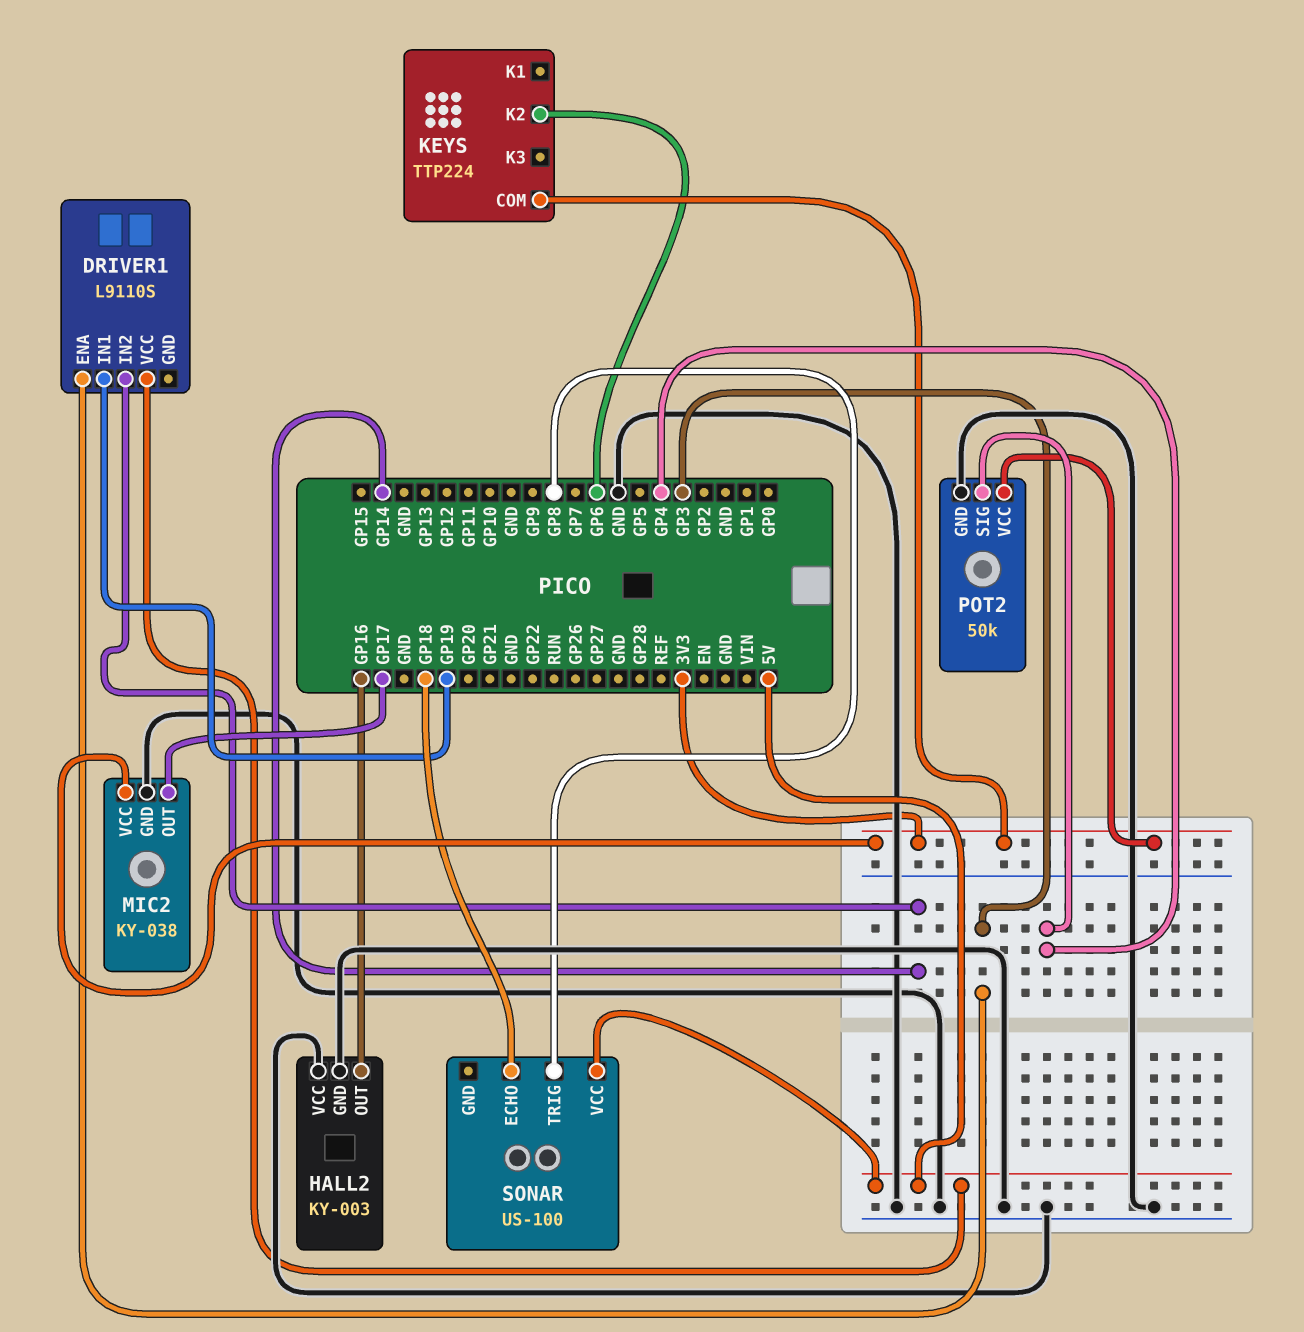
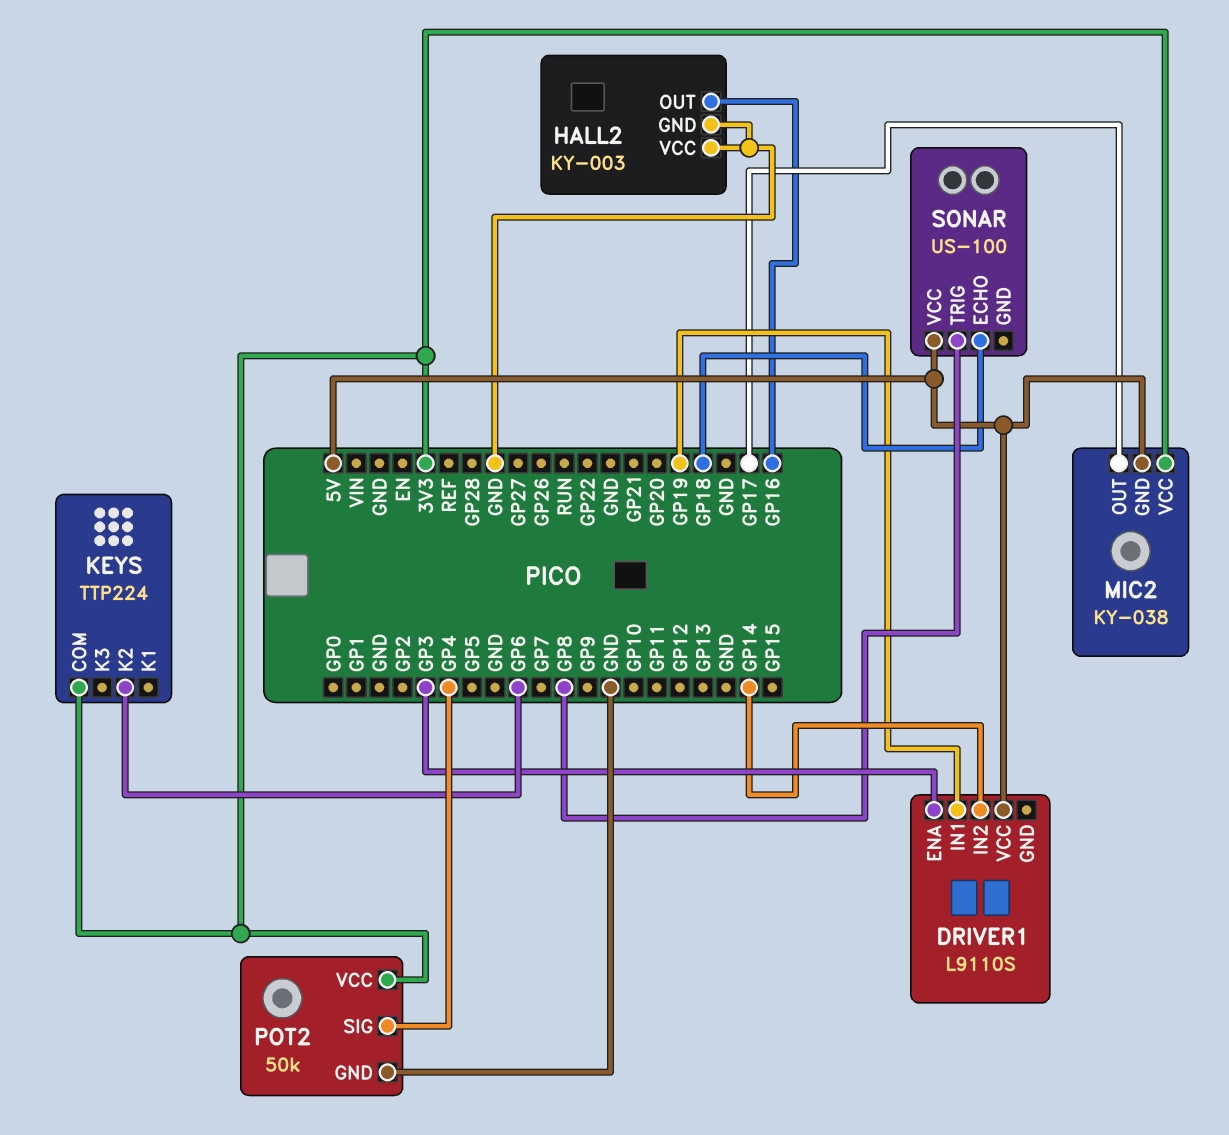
MIC2 pin GND: GND -> 5V

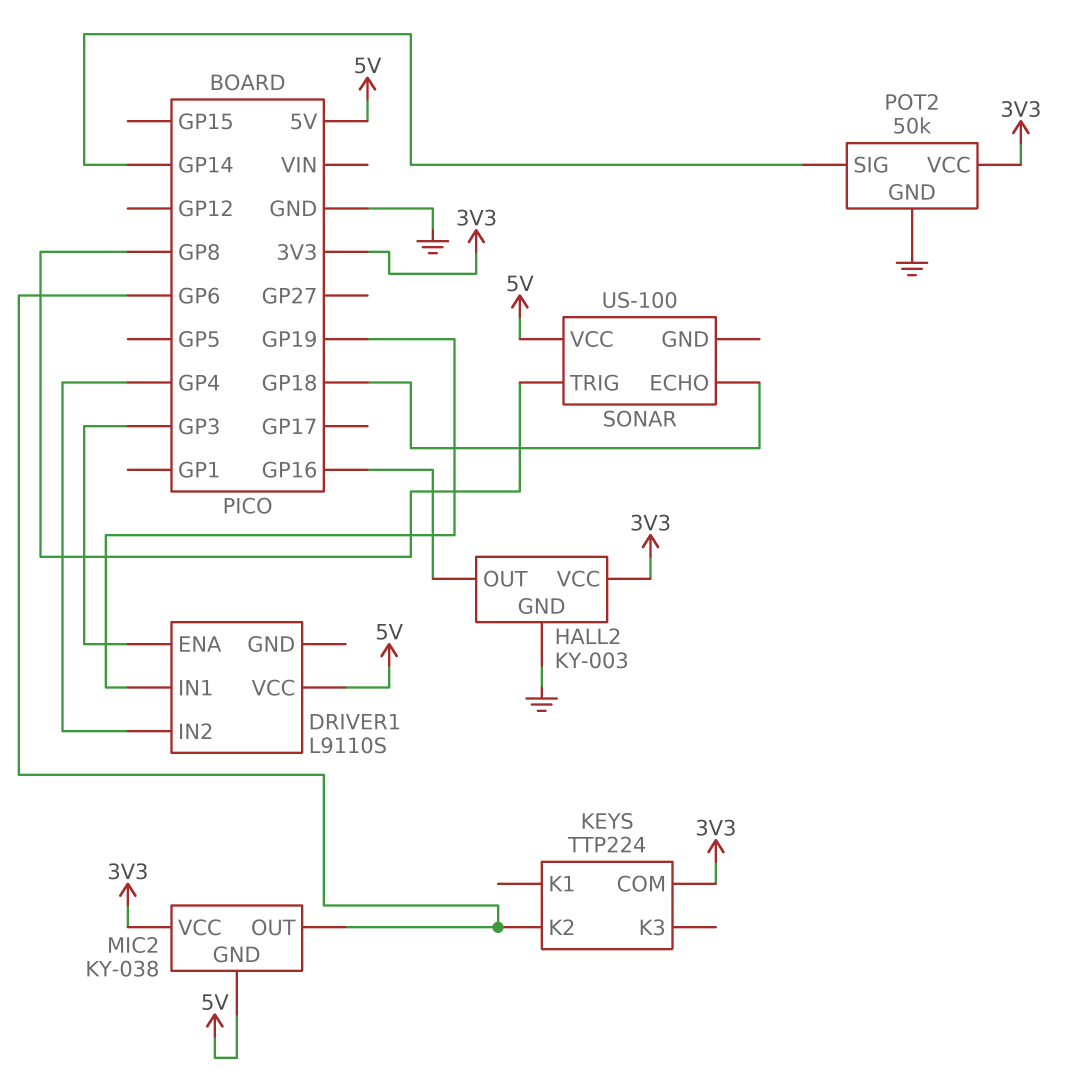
DRIVER1 pin IN2: GP14 -> GP4
HALL2 pin VCC: GND -> 3V3
MIC2 pin OUT: GP17 -> GP6
POT2 pin SIG: GP4 -> GP14

